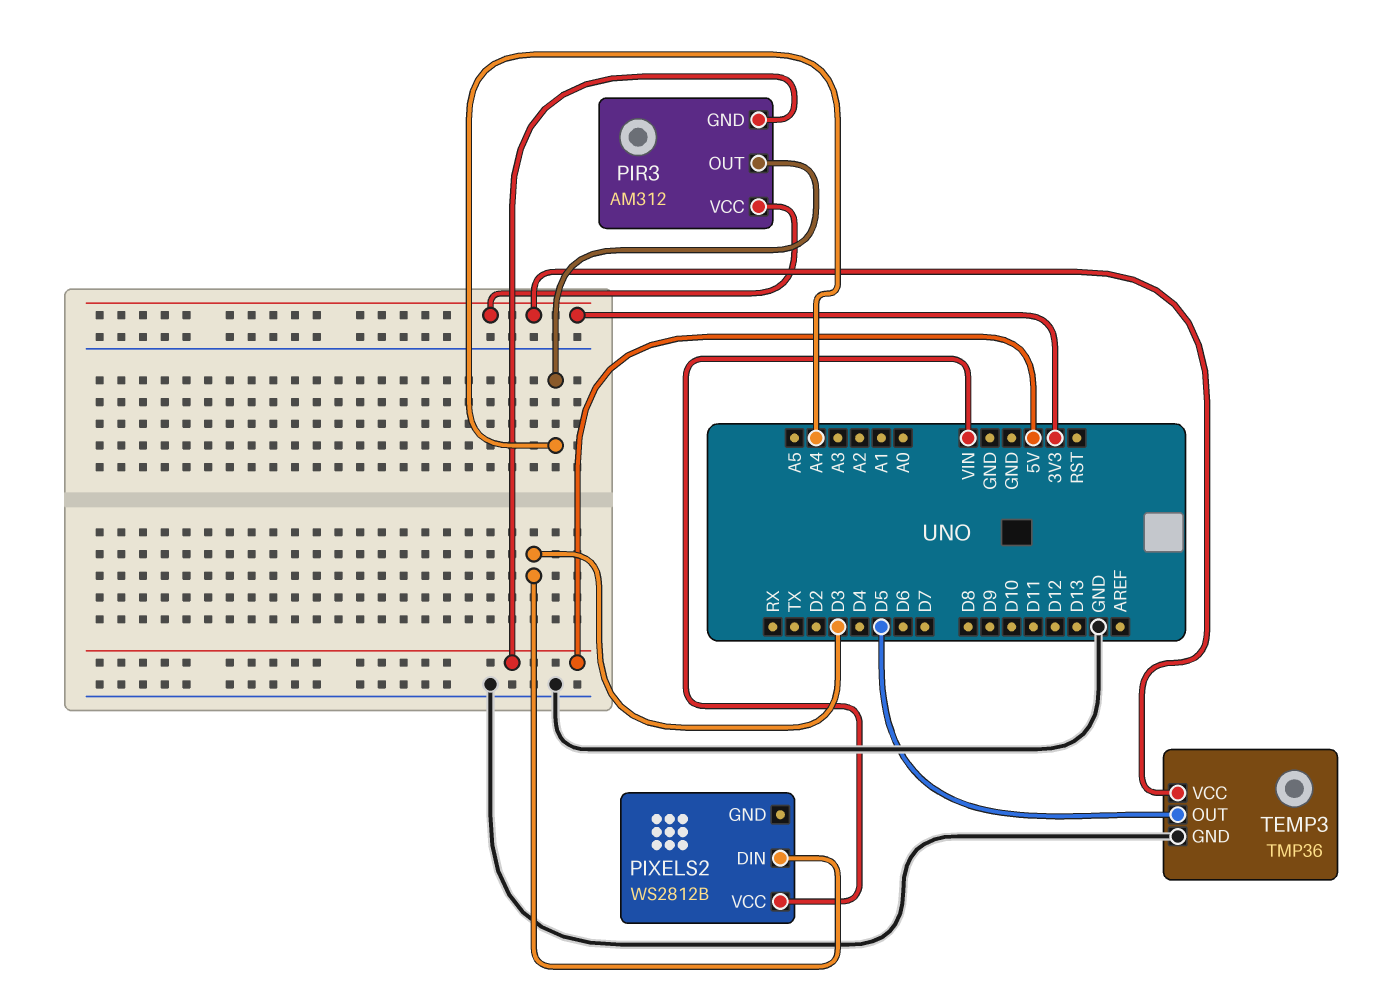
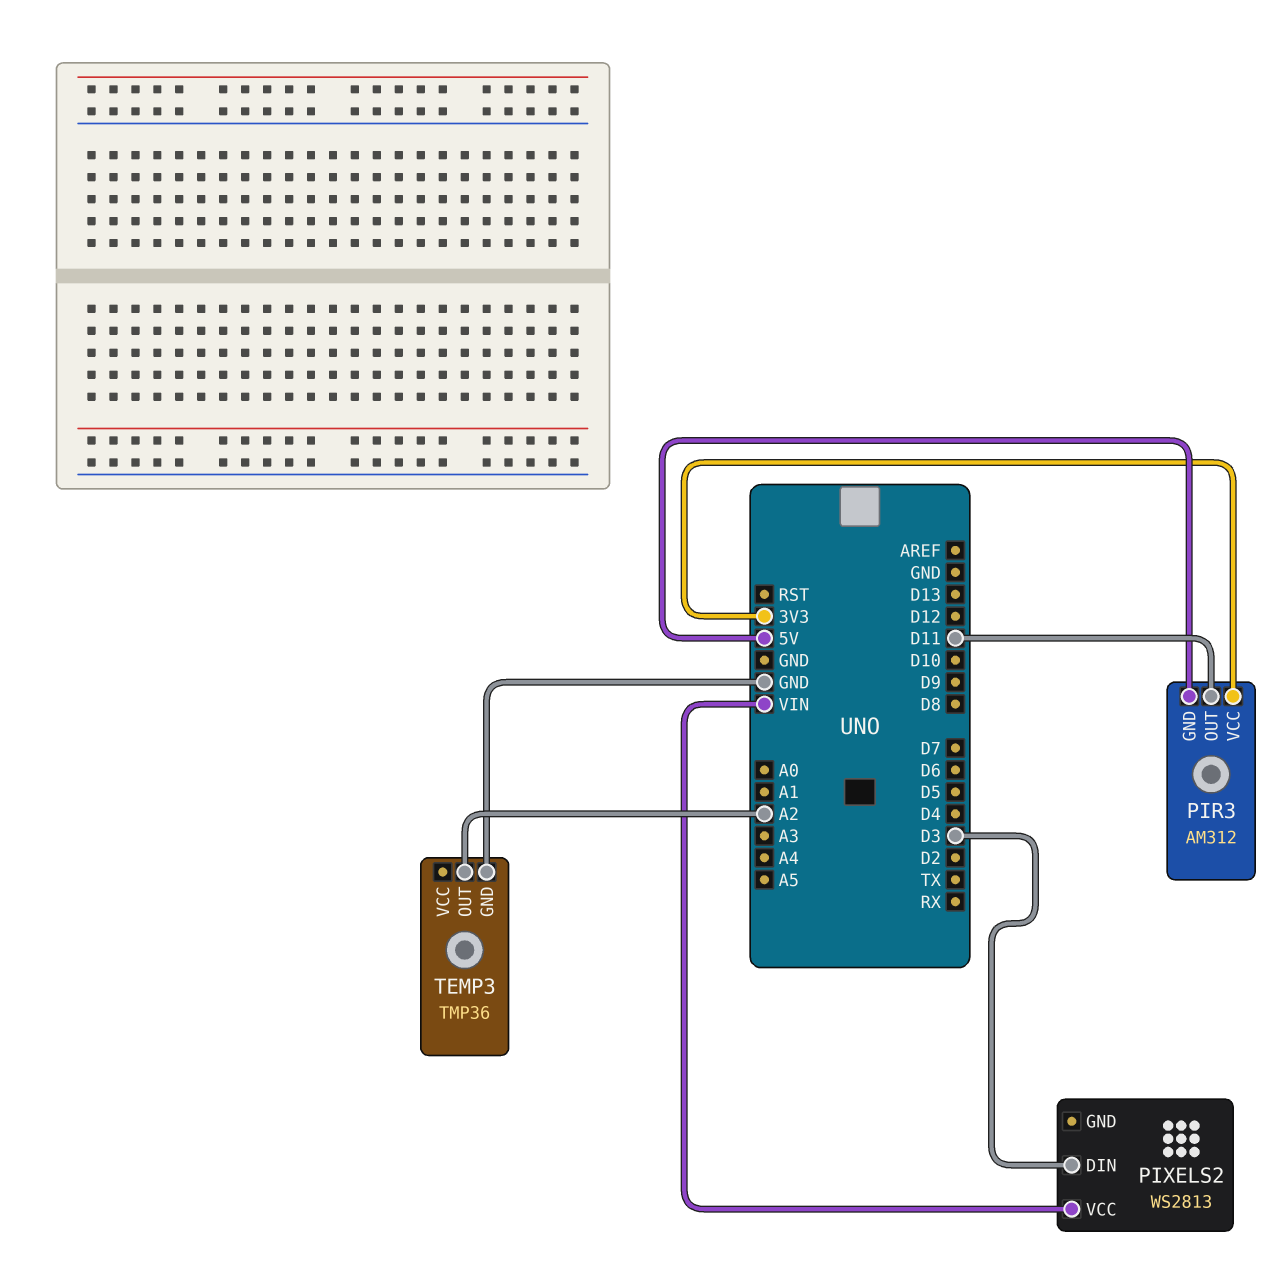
PIR3 pin OUT: A4 -> D11
PIXELS2: WS2812B -> WS2813
TEMP3 pin OUT: D5 -> A2
TEMP3 pin VCC: 3V3 -> none

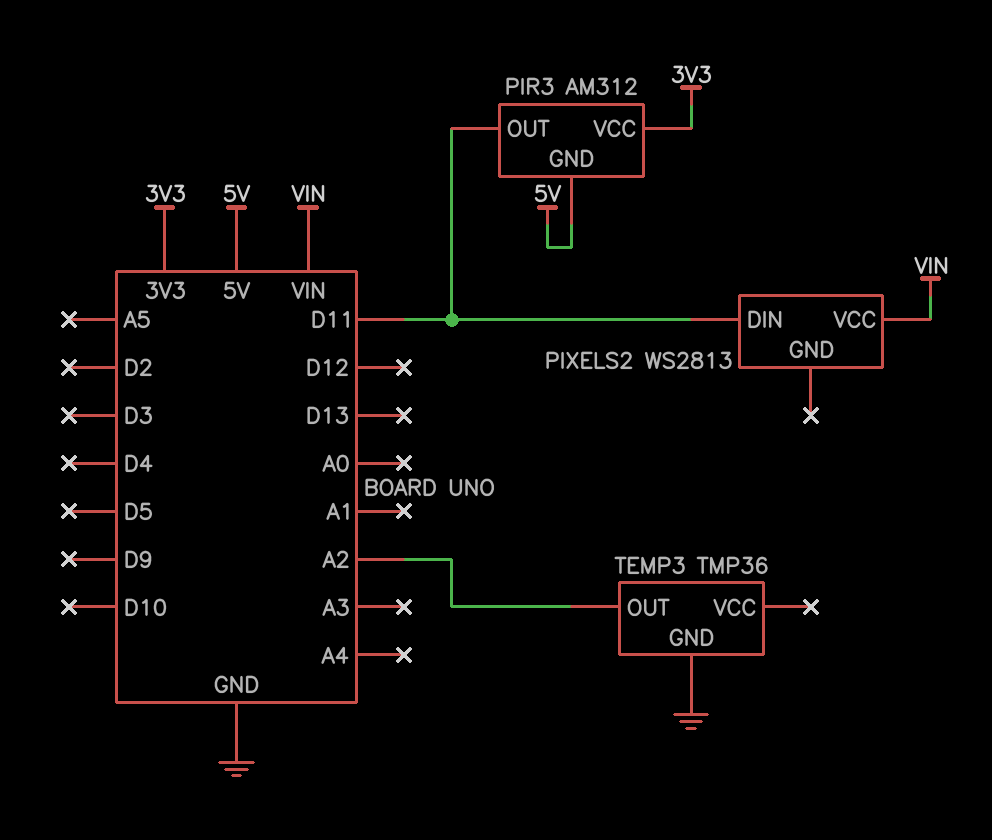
PIXELS2 pin DIN: D3 -> D11

